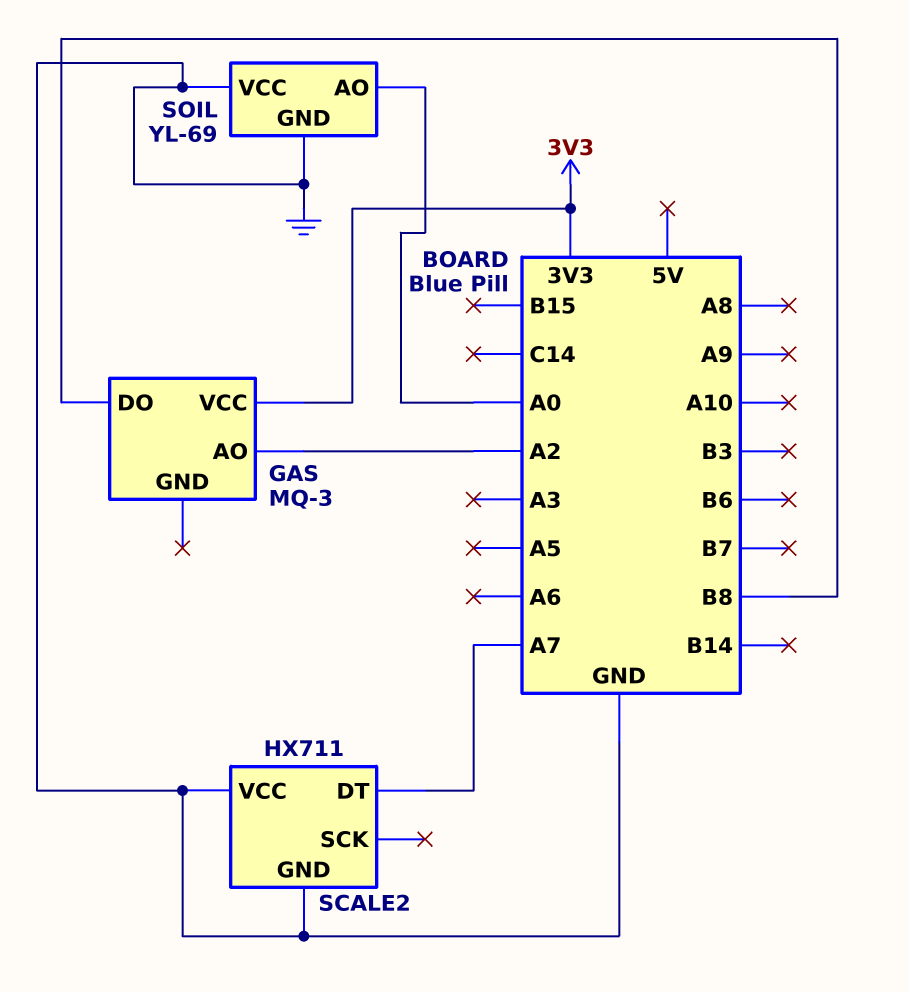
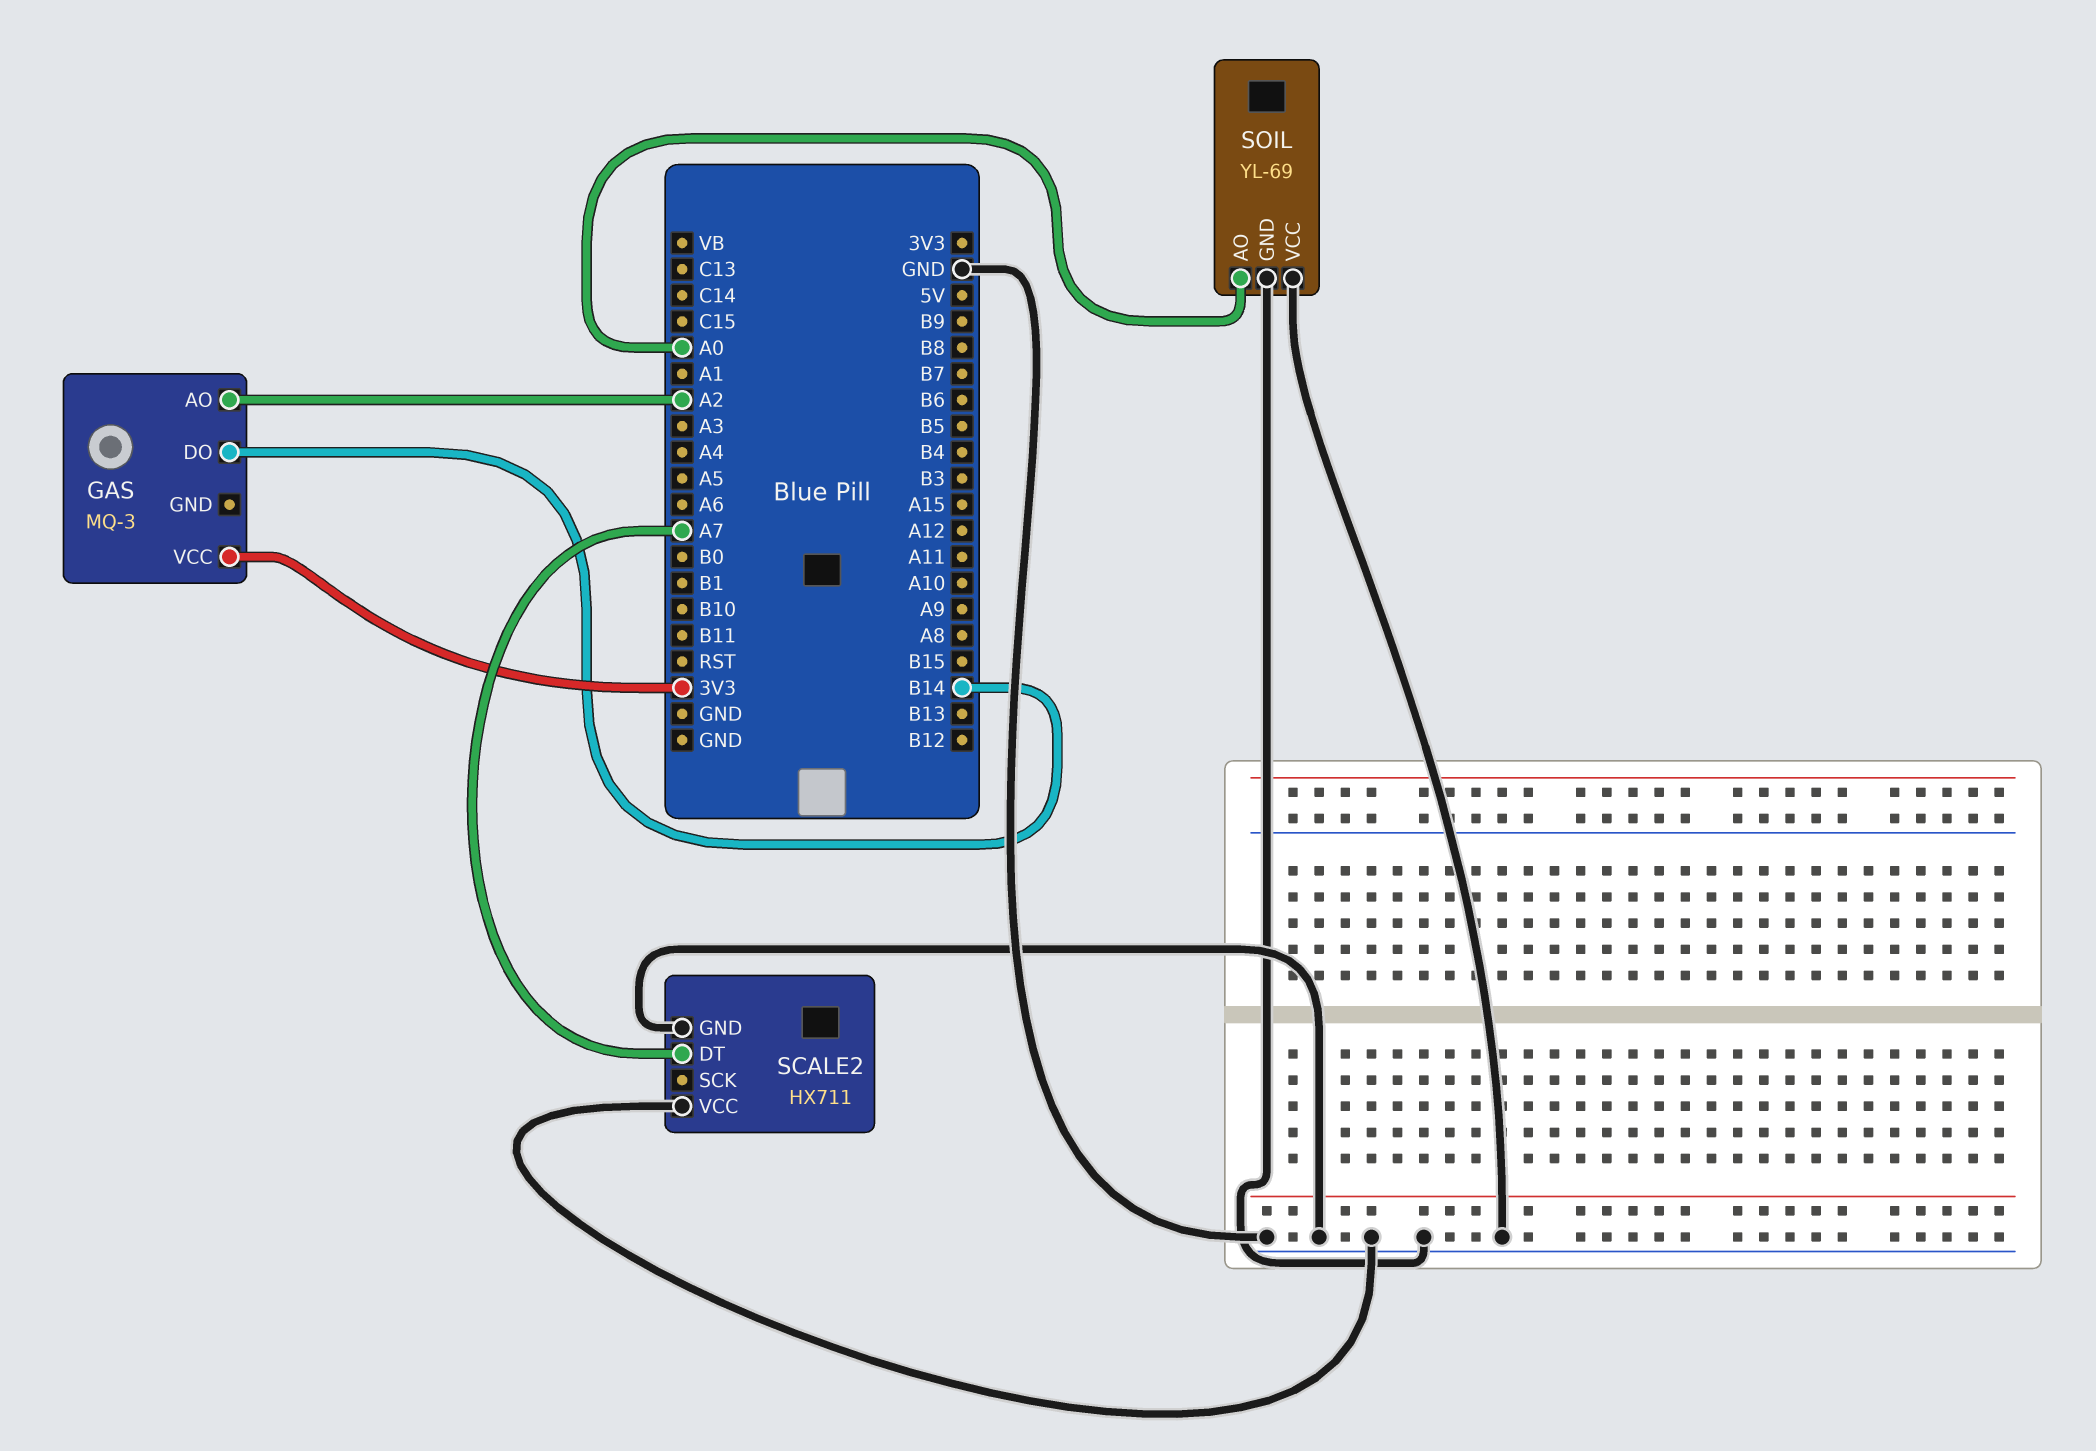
GAS pin DO: B8 -> B14

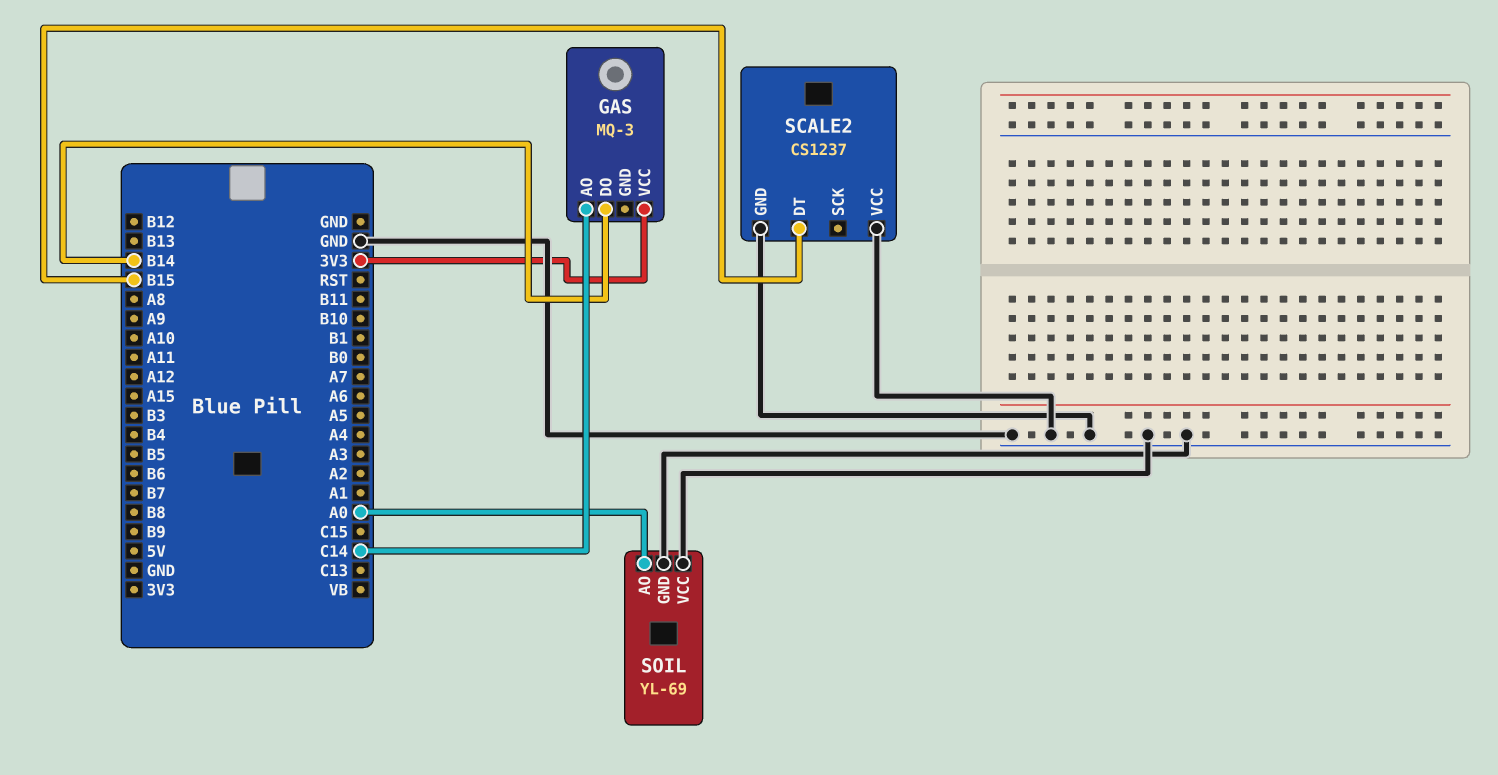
GAS pin AO: A2 -> C14
SCALE2: HX711 -> CS1237
SCALE2 pin DT: A7 -> B15

